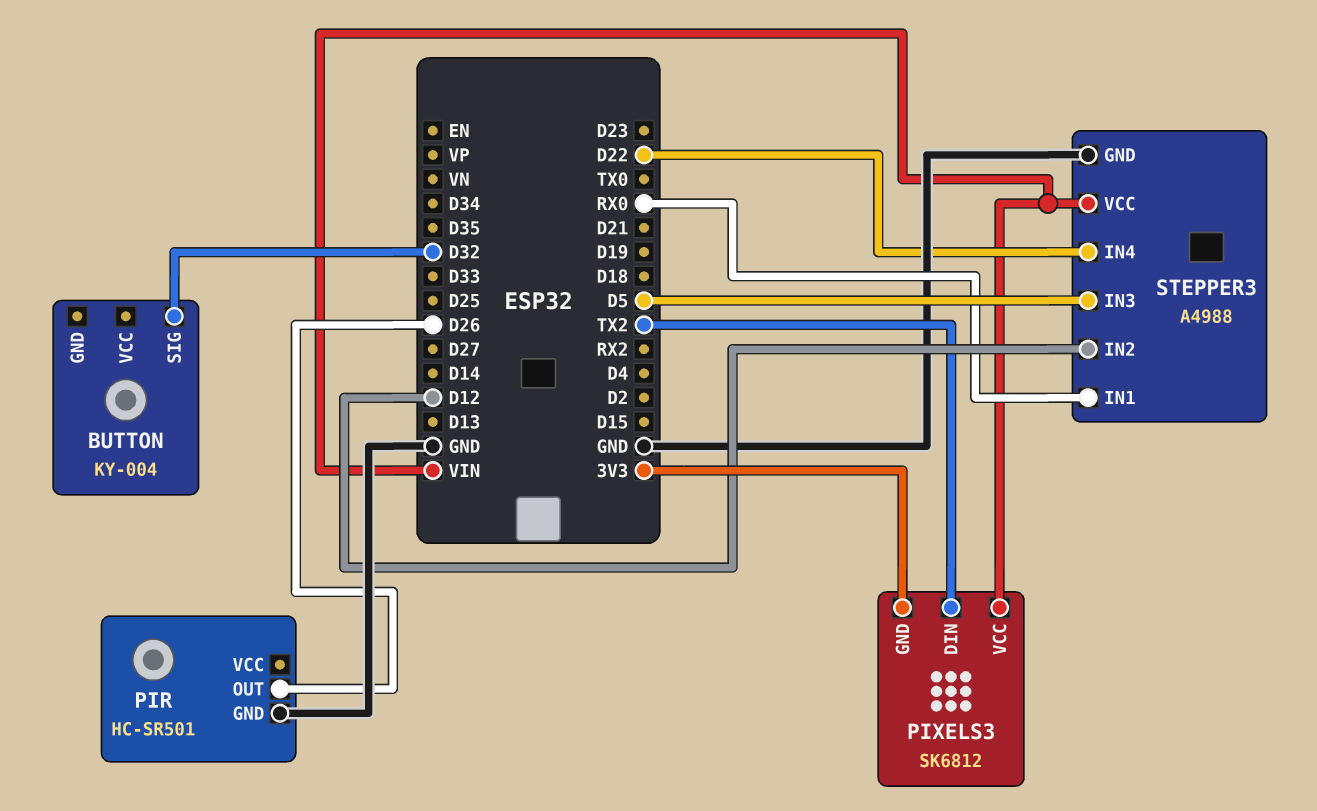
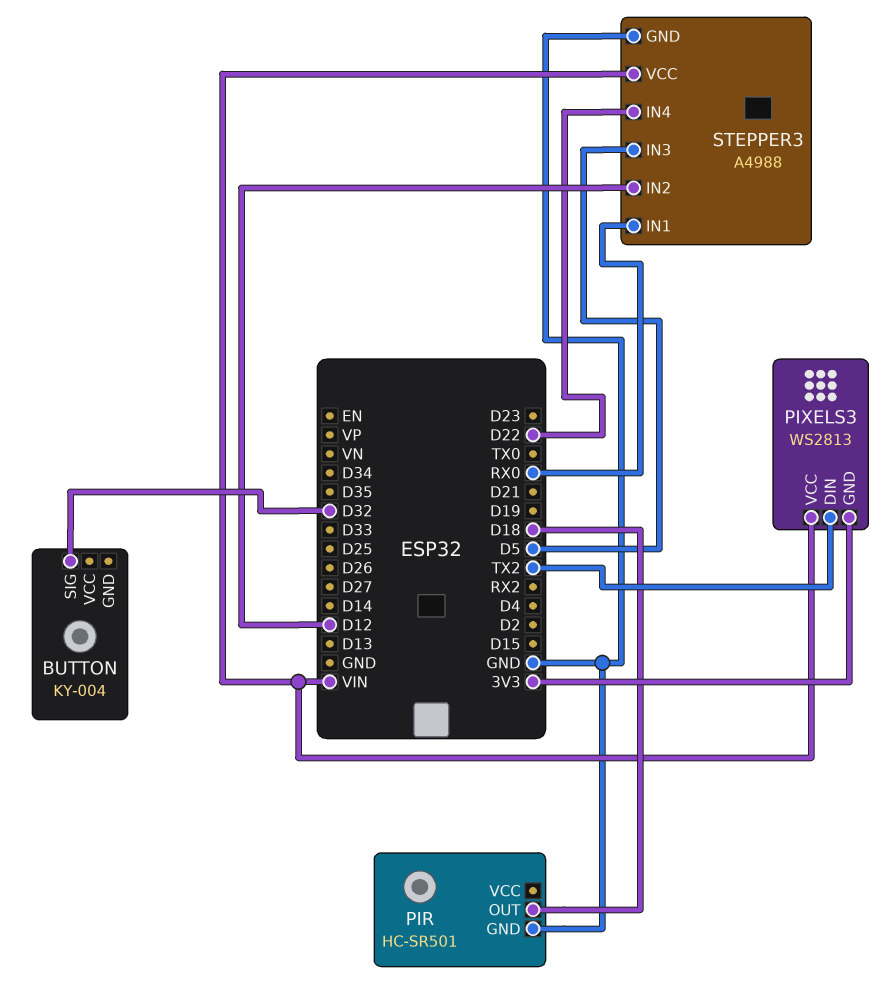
PIR pin OUT: D26 -> D18
PIXELS3: SK6812 -> WS2813

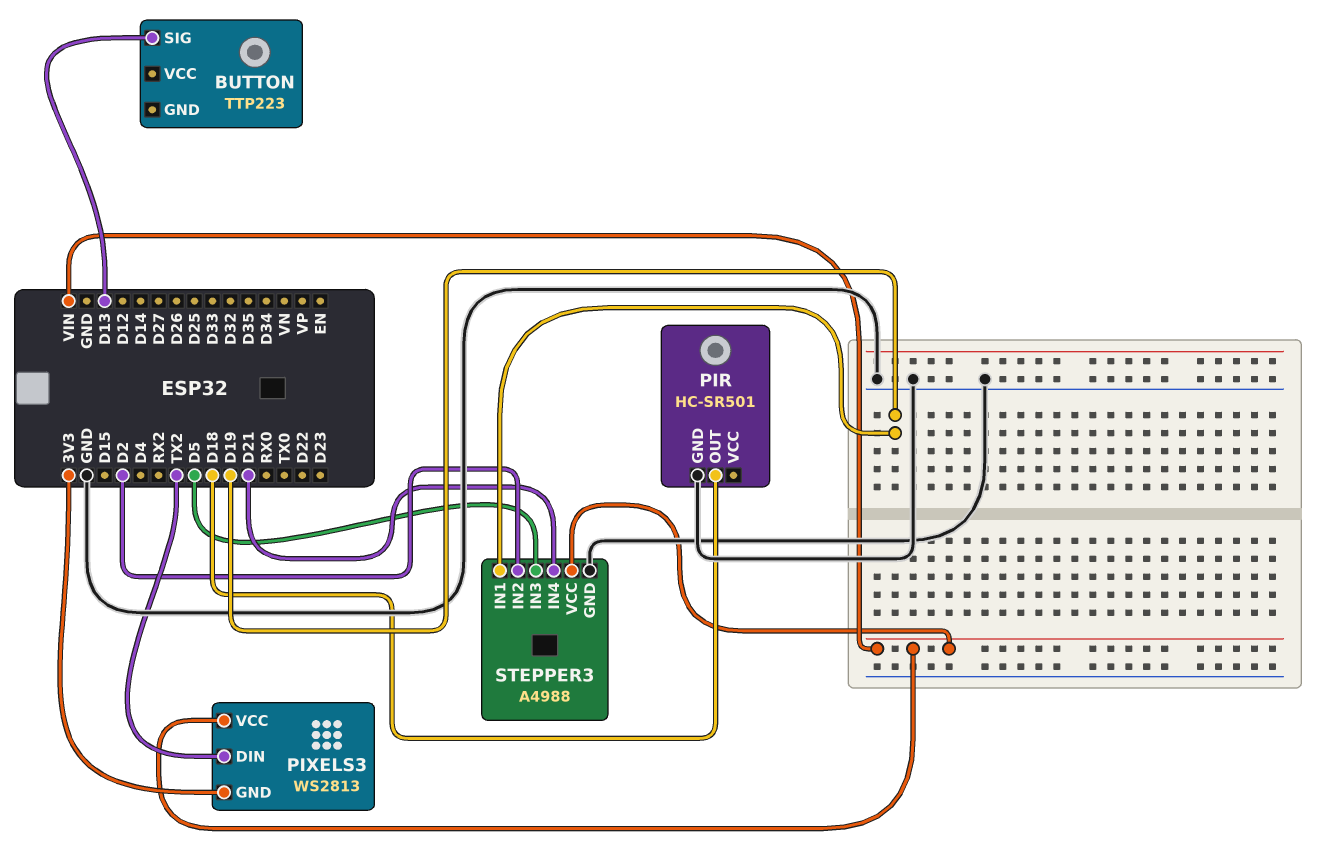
BUTTON: KY-004 -> TTP223
BUTTON pin SIG: D32 -> D13
STEPPER3 pin IN1: RX0 -> D19
STEPPER3 pin IN2: D12 -> D2
STEPPER3 pin IN4: D22 -> D21

